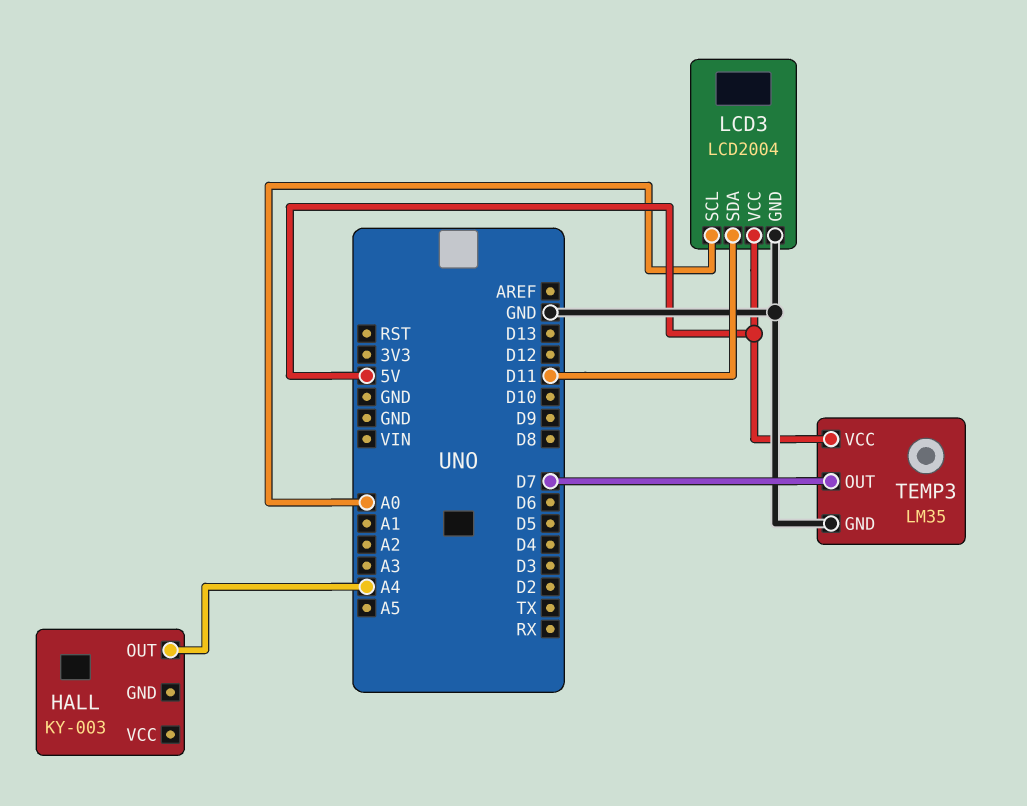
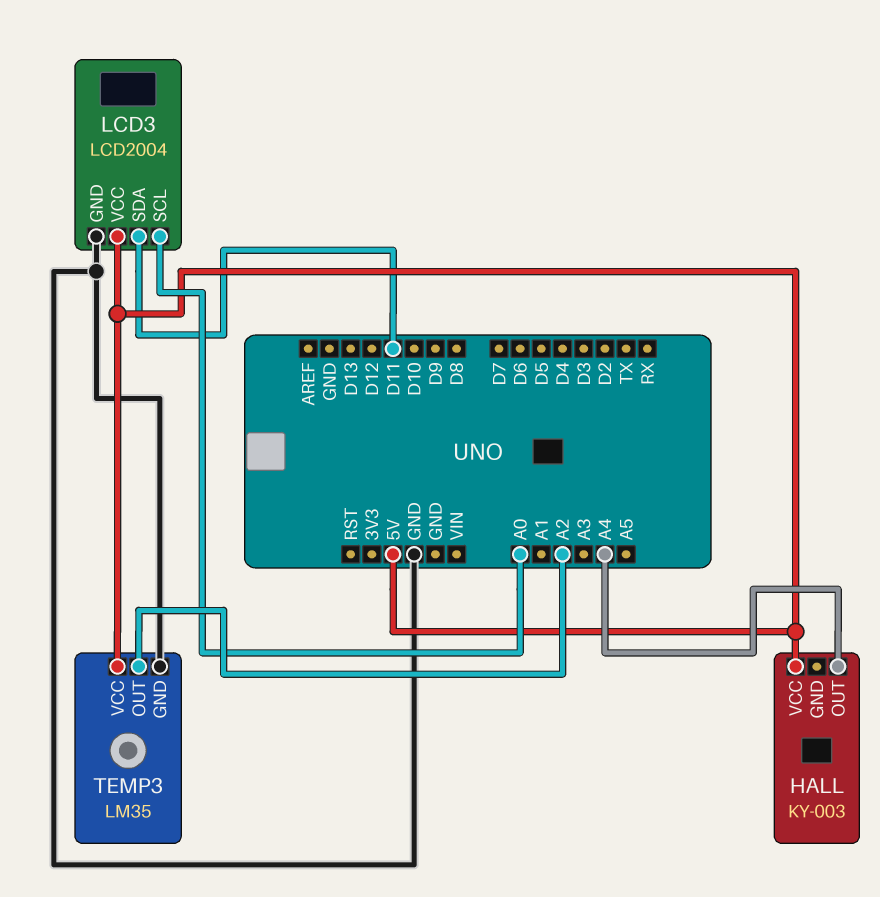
HALL pin VCC: none -> 5V
TEMP3 pin OUT: D7 -> A2

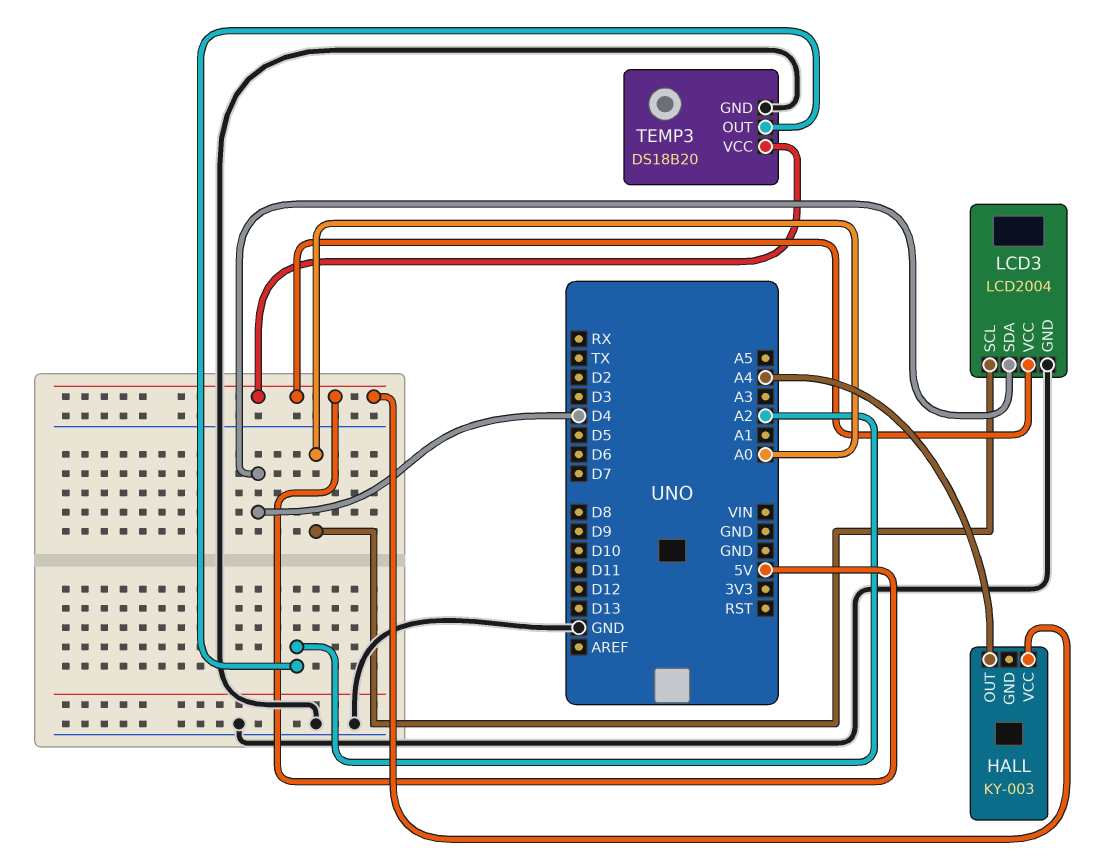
LCD3 pin SDA: D11 -> D4
TEMP3: LM35 -> DS18B20

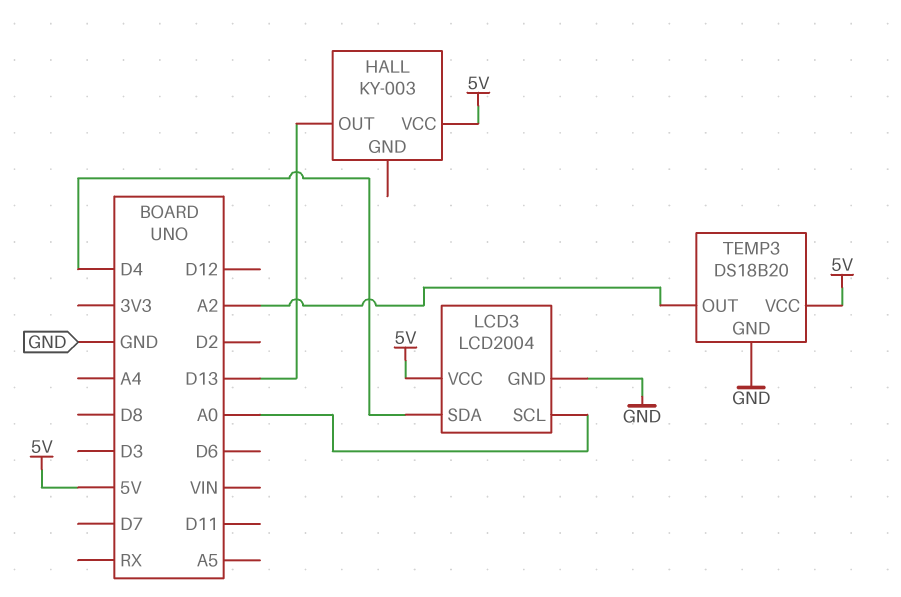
HALL pin OUT: A4 -> D13

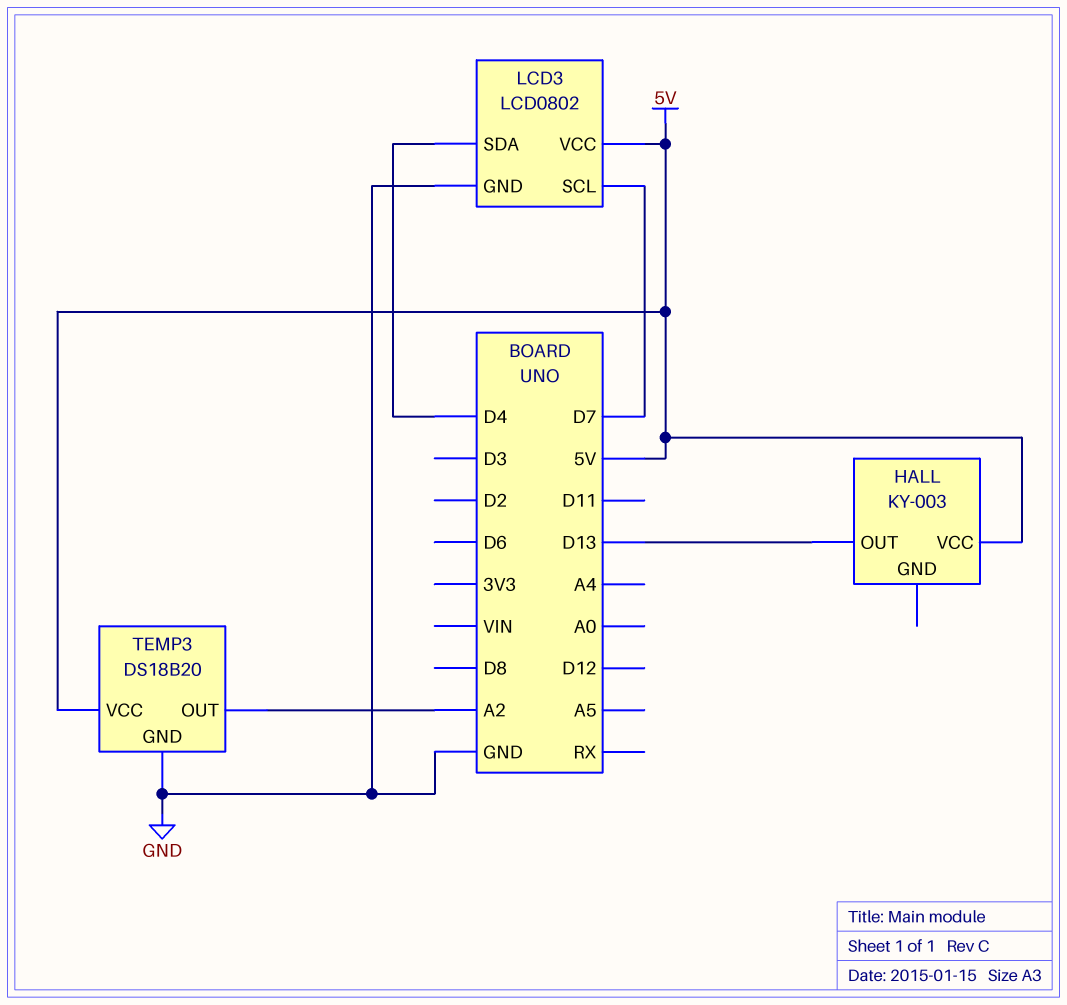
LCD3: LCD2004 -> LCD0802
LCD3 pin SCL: A0 -> D7

